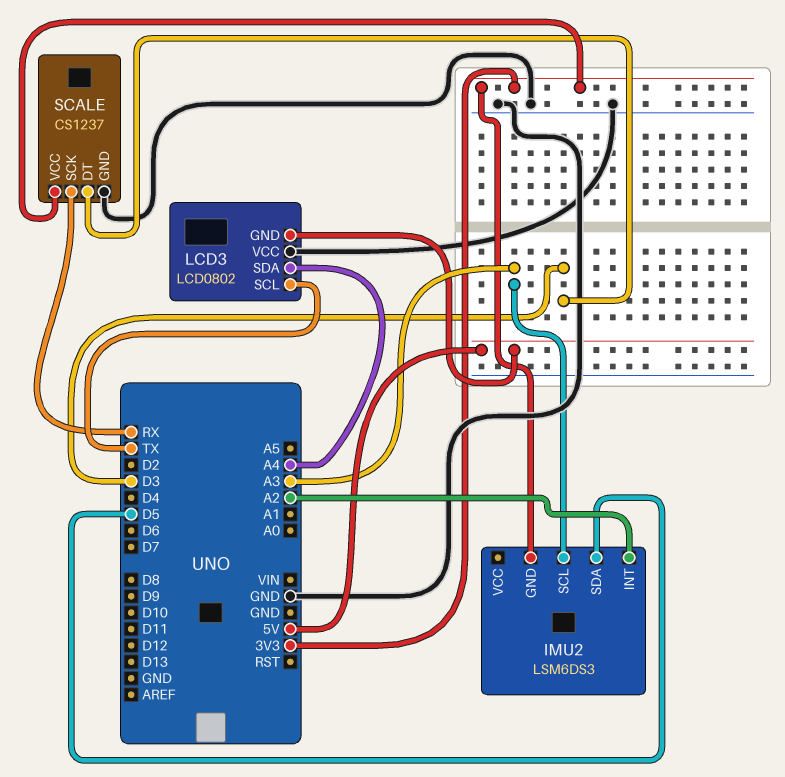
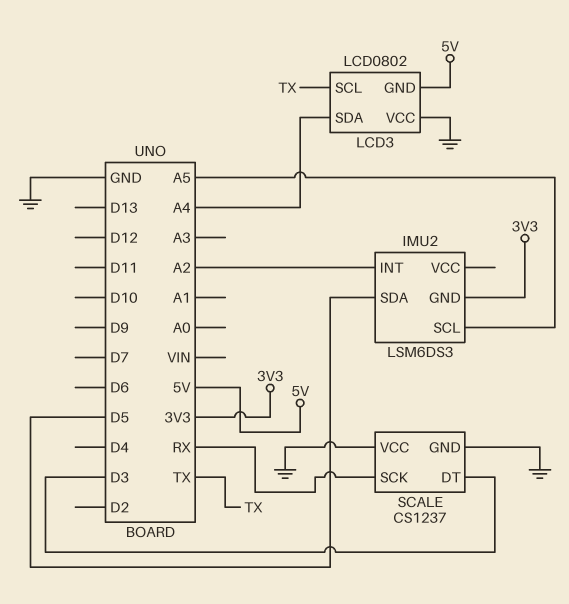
IMU2 pin SCL: A3 -> A5
SCALE pin VCC: 3V3 -> GND

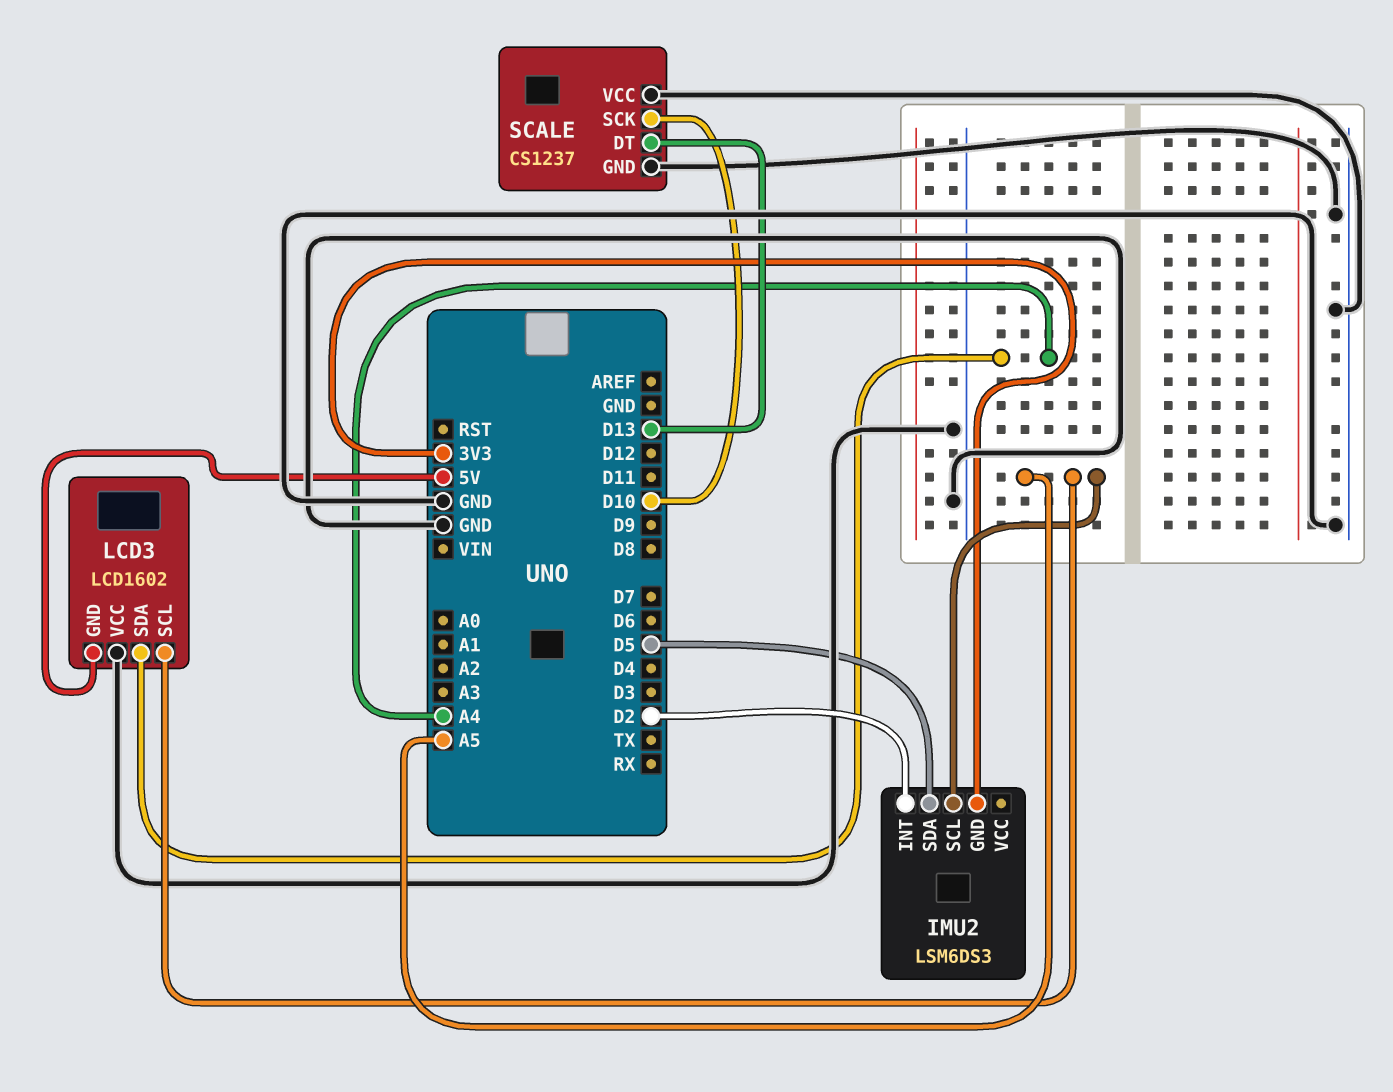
IMU2 pin INT: A2 -> D2
LCD3: LCD0802 -> LCD1602
LCD3 pin SCL: TX -> A5
SCALE pin DT: D3 -> D13
SCALE pin SCK: RX -> D10

